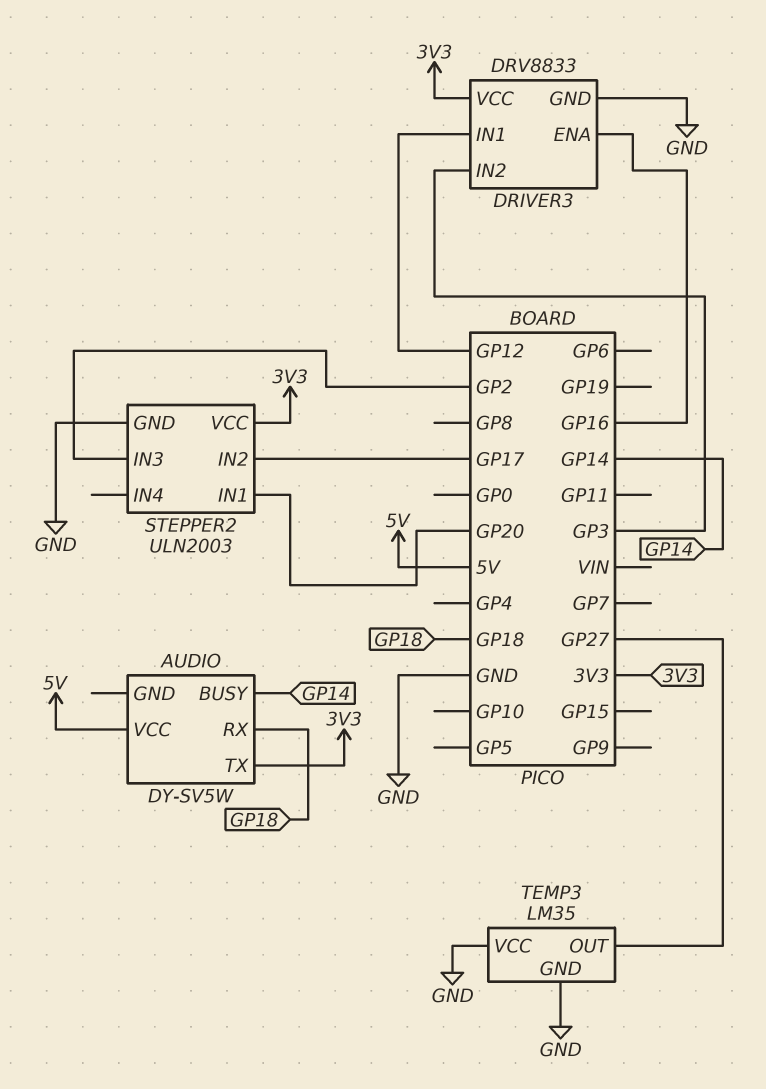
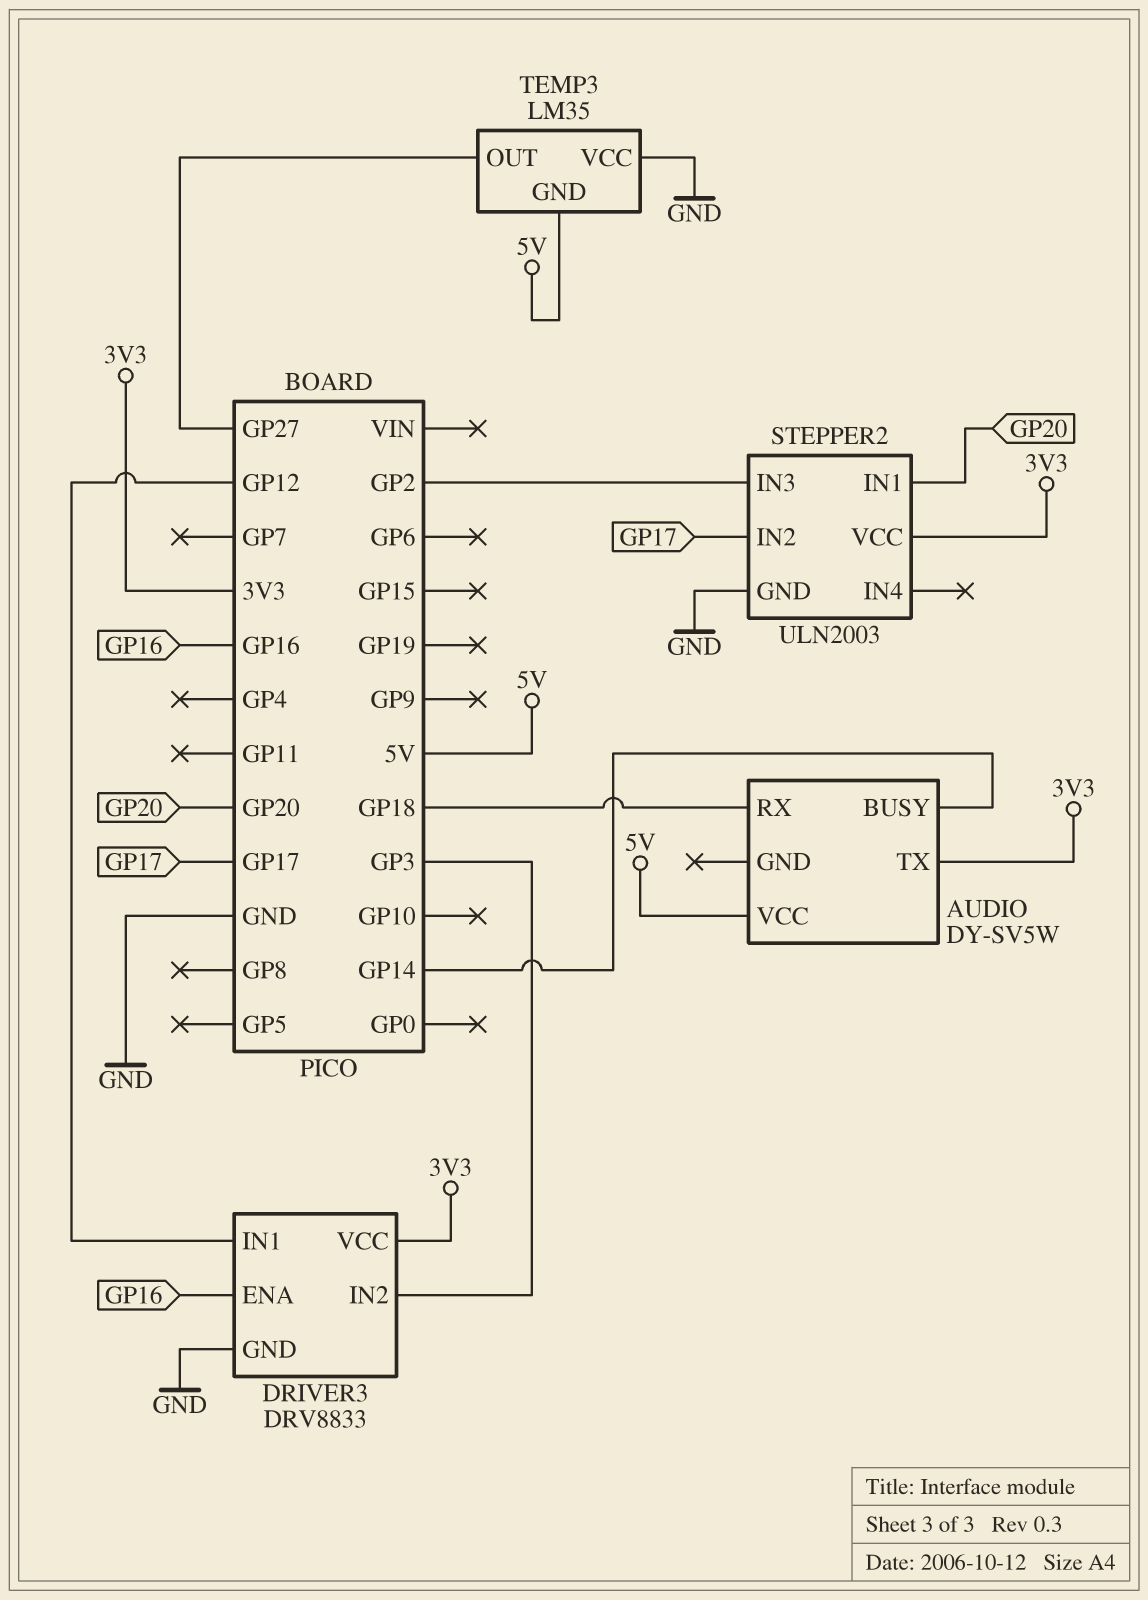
TEMP3 pin GND: GND -> 5V

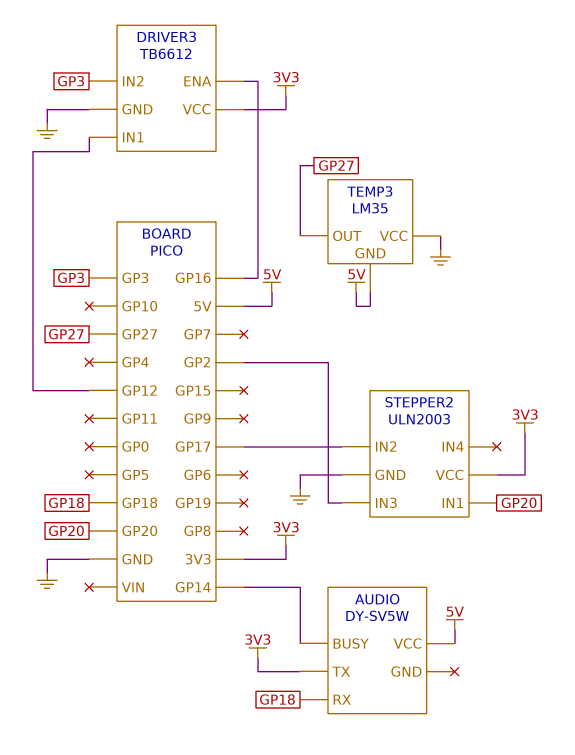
DRIVER3: DRV8833 -> TB6612

